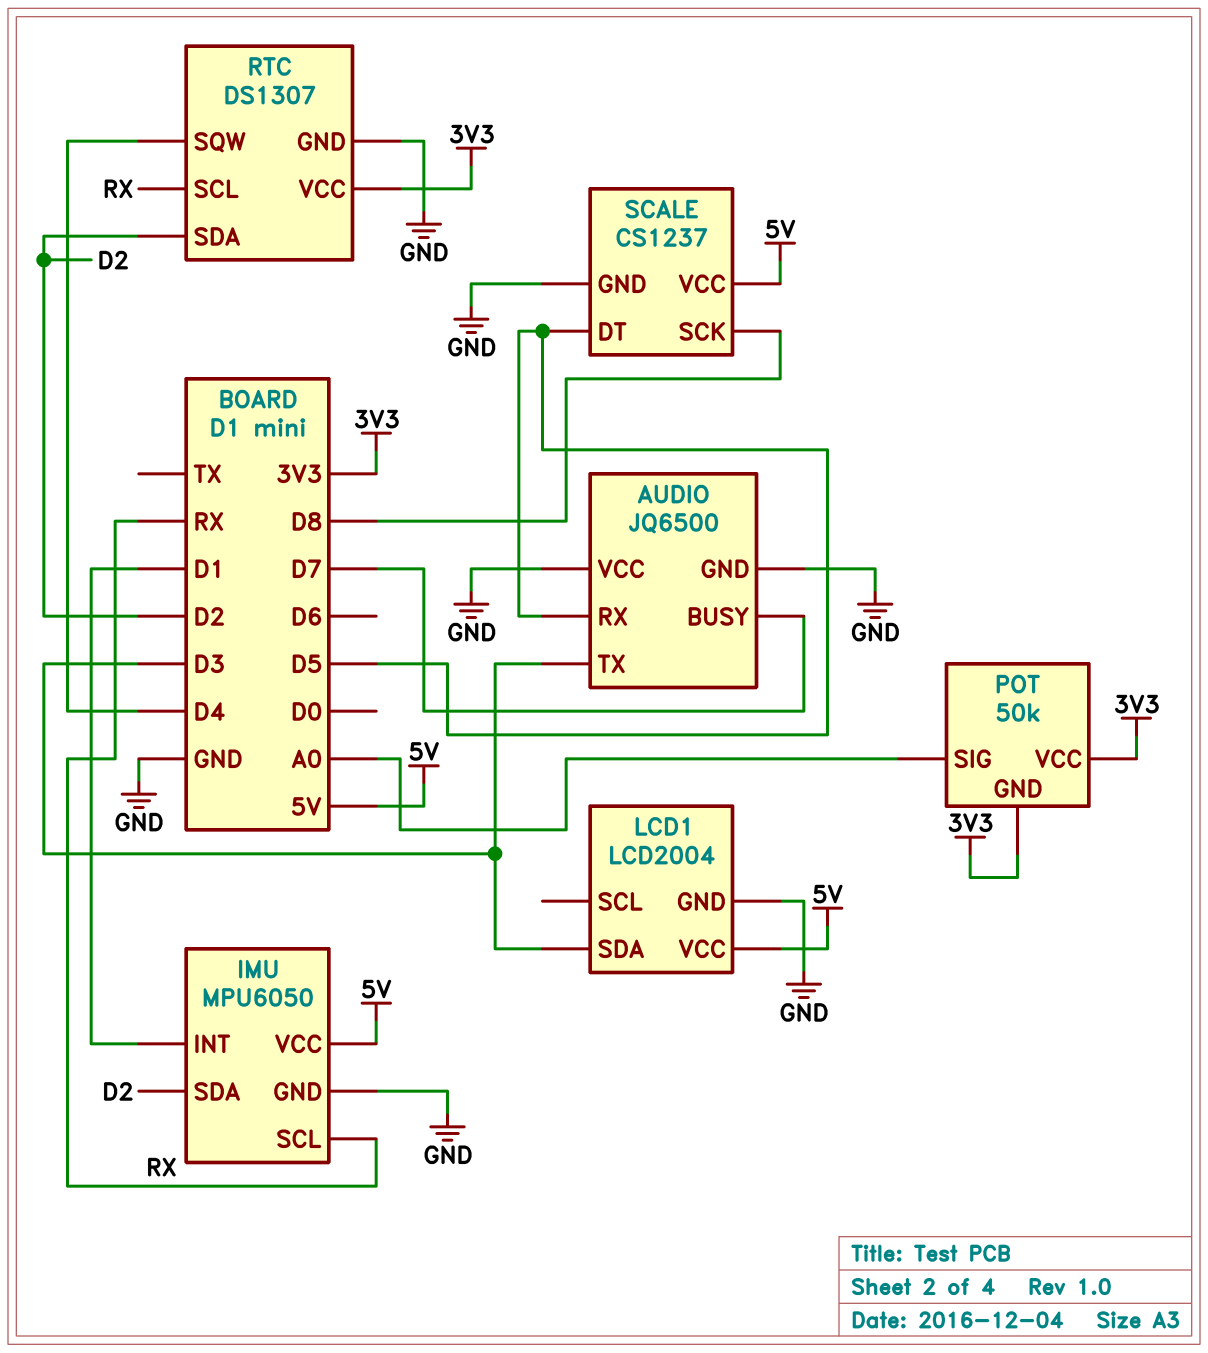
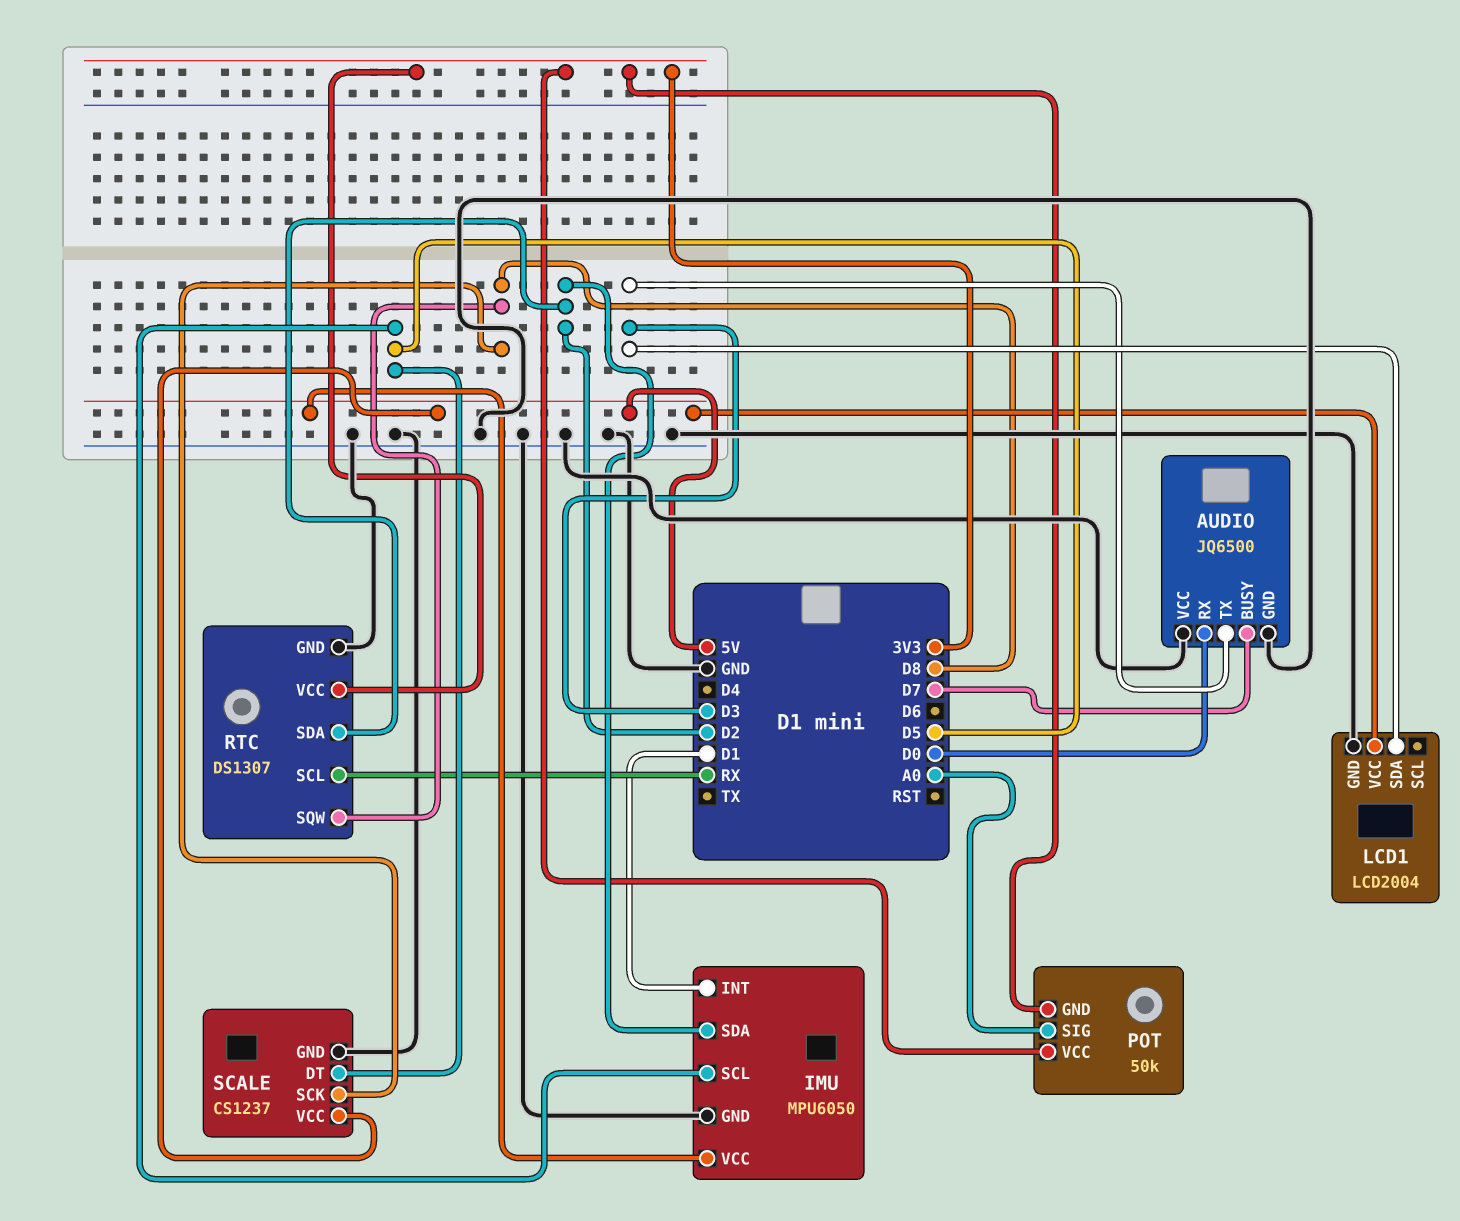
AUDIO pin RX: D5 -> D0
IMU pin SCL: RX -> D5
RTC pin SQW: D4 -> D8

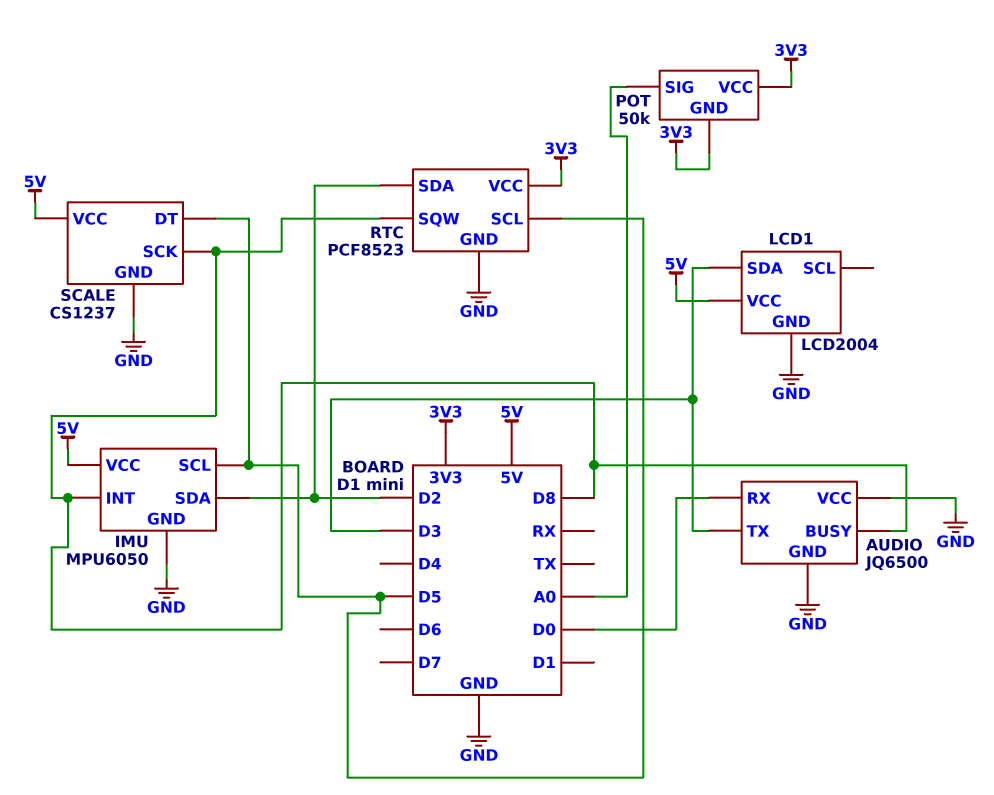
AUDIO pin BUSY: D7 -> D8
IMU pin INT: D1 -> D8
RTC: DS1307 -> PCF8523
RTC pin SCL: RX -> D5

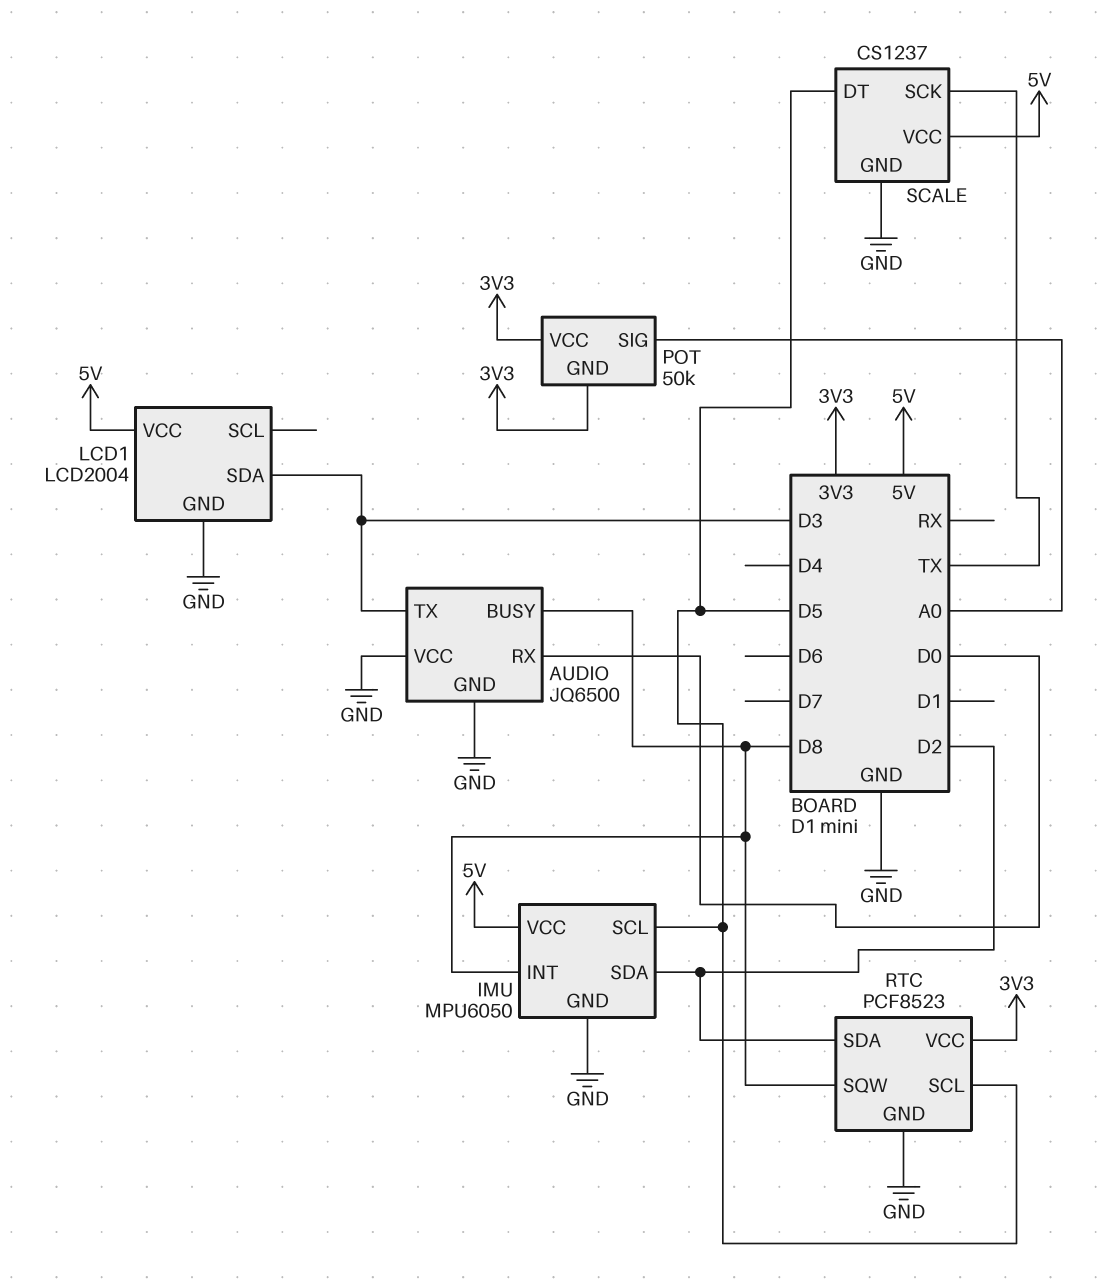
SCALE pin SCK: D8 -> TX

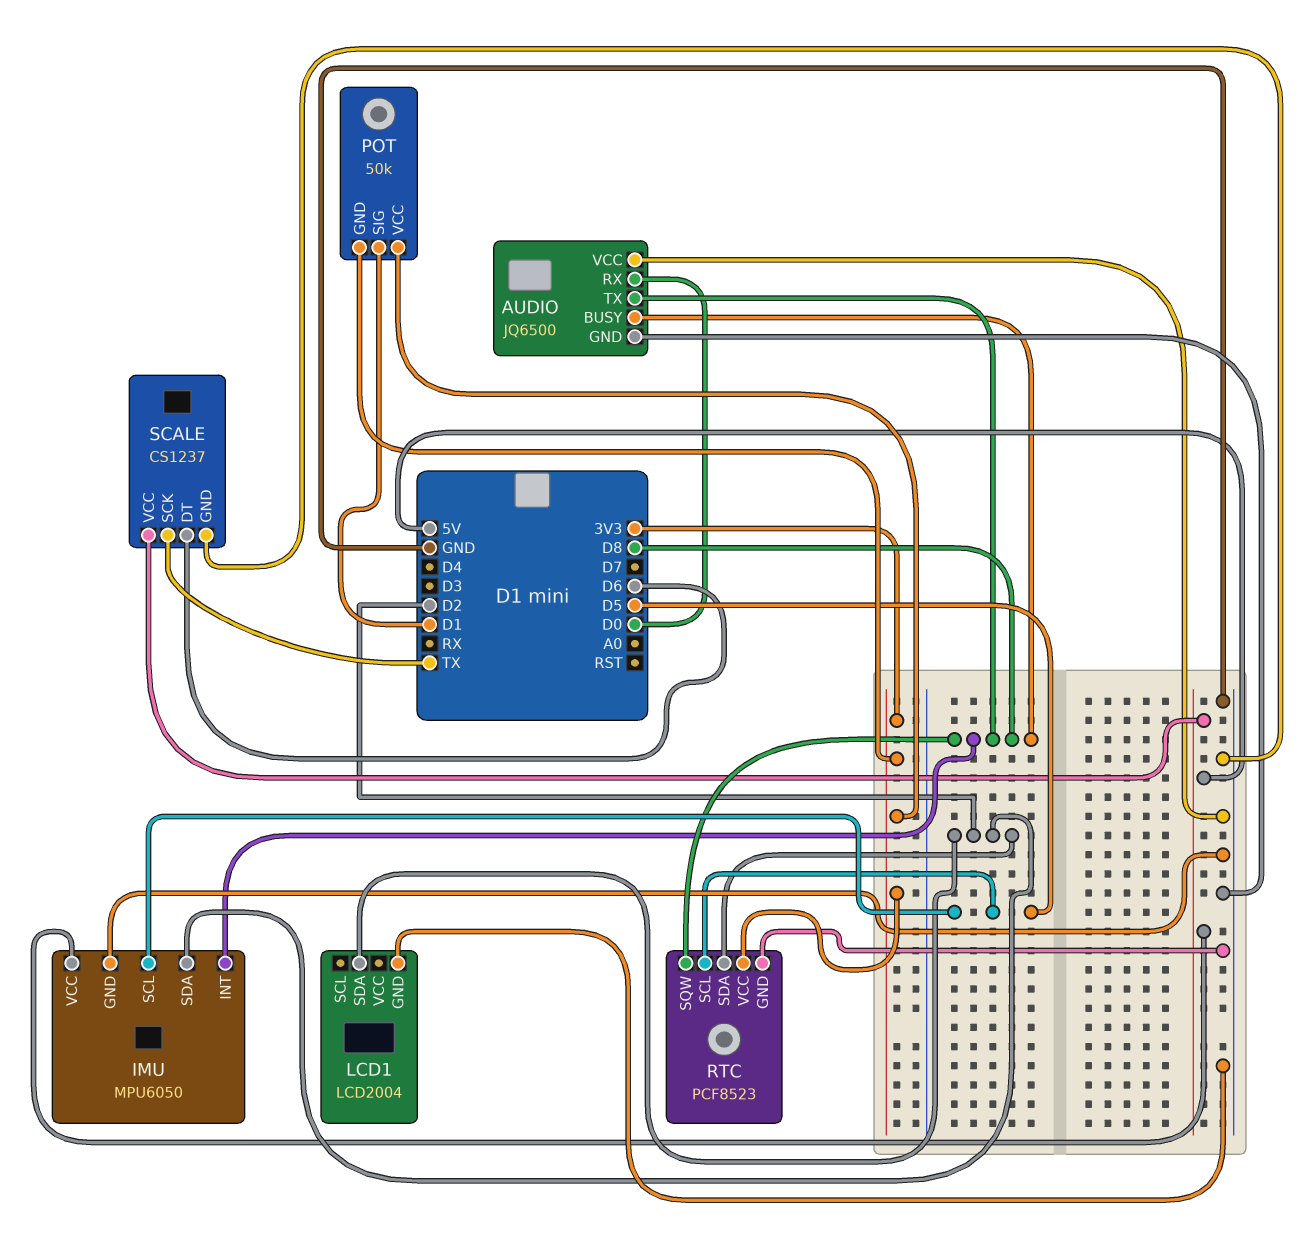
AUDIO pin TX: D3 -> D8
LCD1 pin SDA: D3 -> D2
LCD1 pin VCC: 5V -> none
POT pin SIG: A0 -> D1
SCALE pin DT: D5 -> D6

